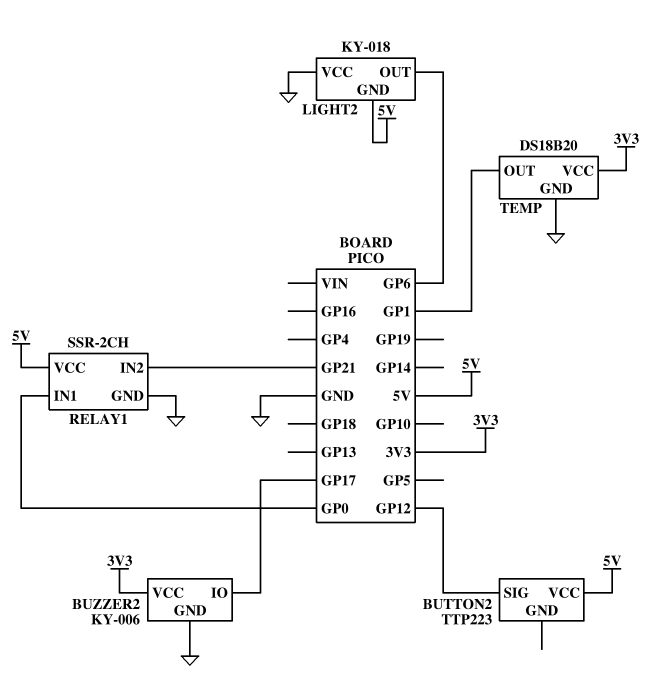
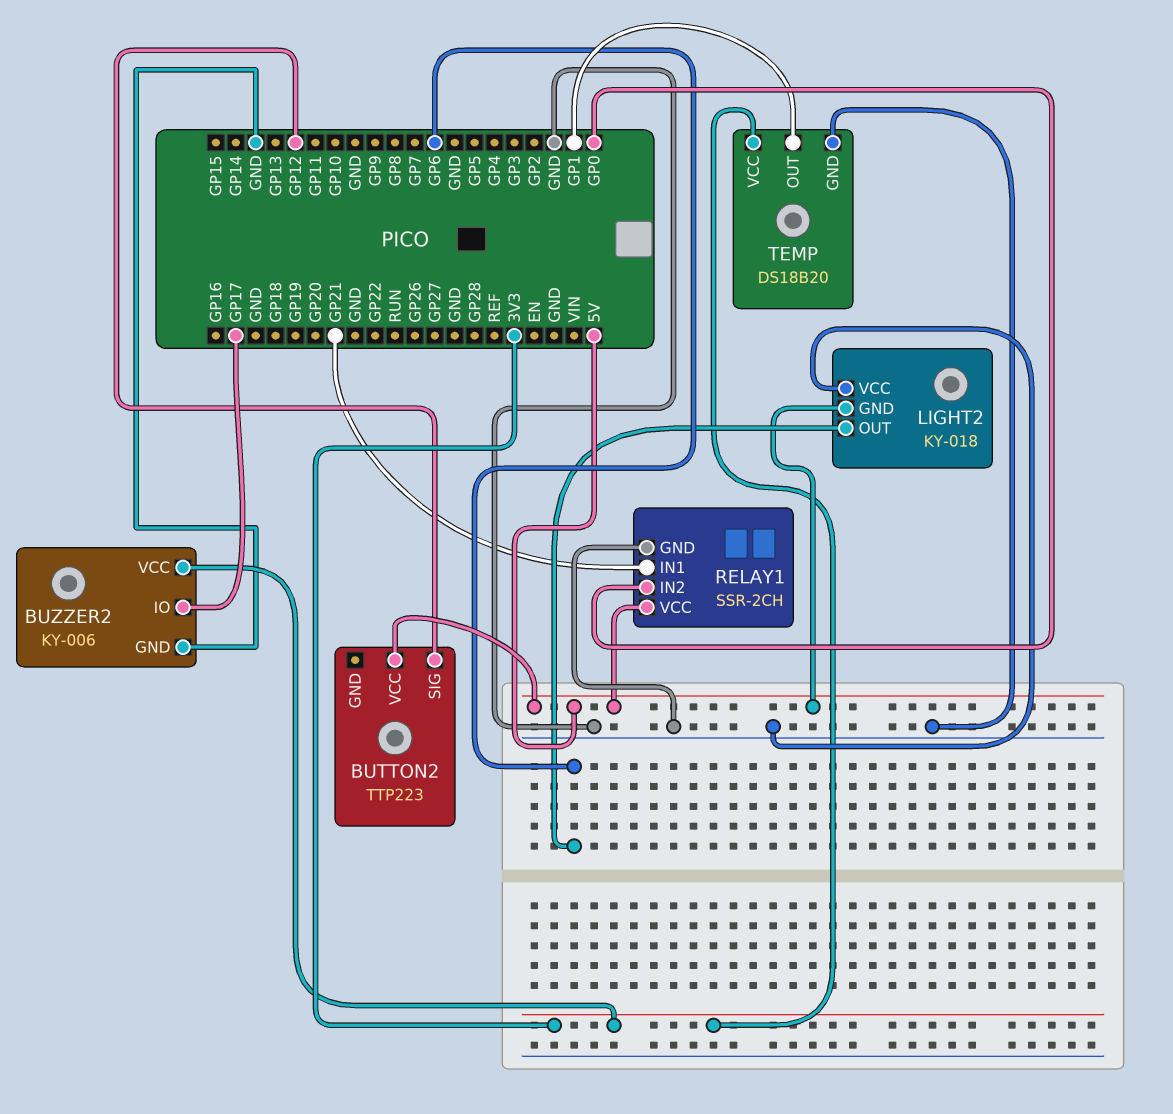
RELAY1 pin IN1: GP0 -> GP21
RELAY1 pin IN2: GP21 -> GP0

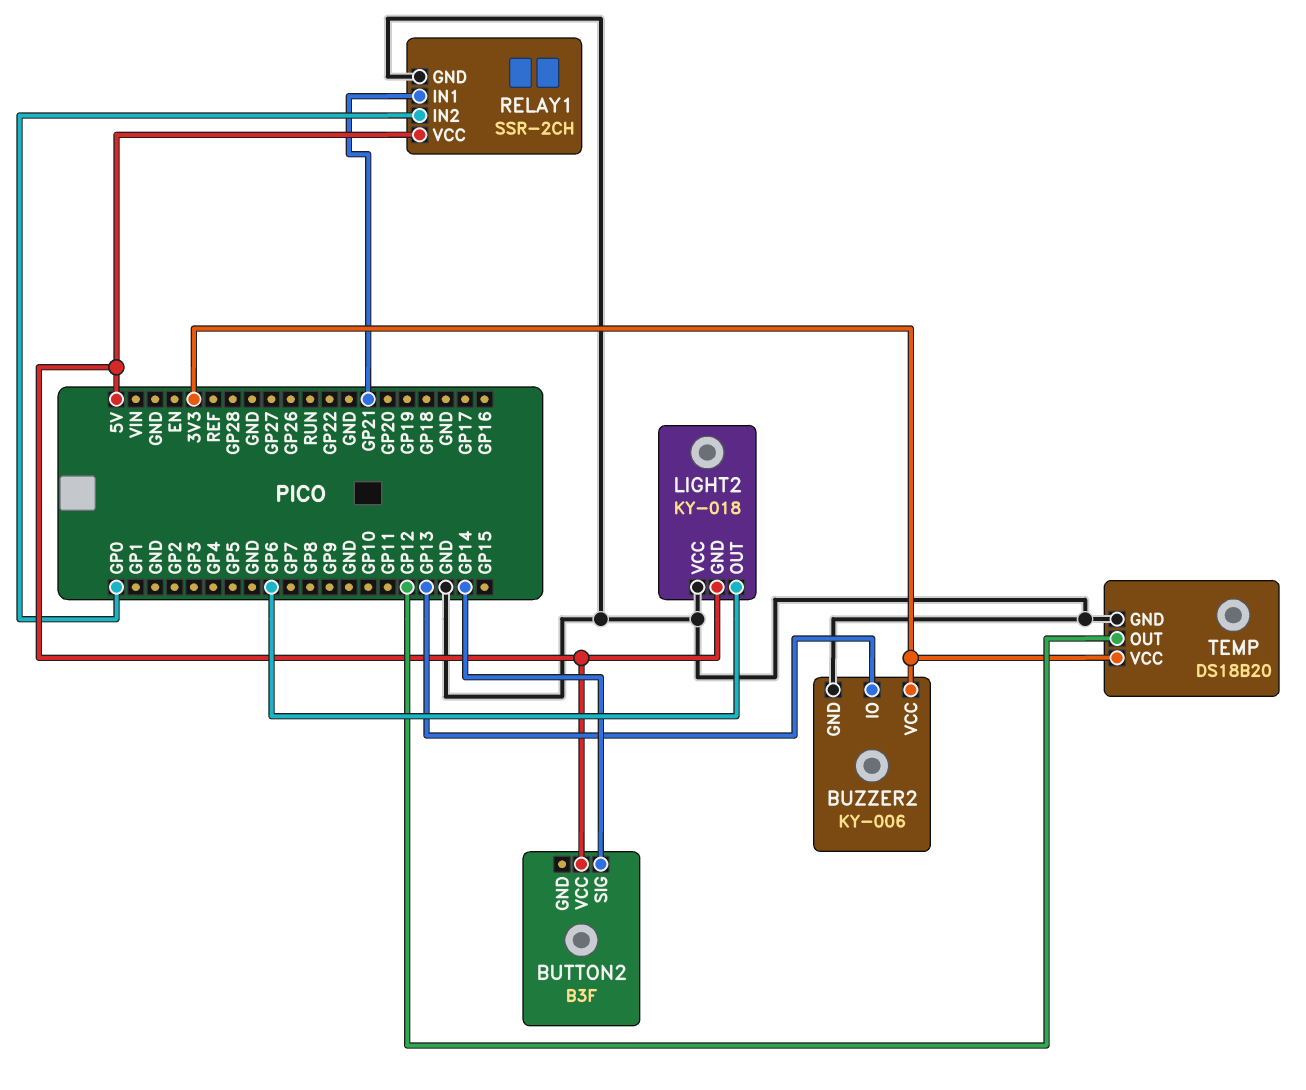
BUTTON2: TTP223 -> B3F
BUTTON2 pin SIG: GP12 -> GP14
BUZZER2 pin IO: GP17 -> GP13
TEMP pin OUT: GP1 -> GP12

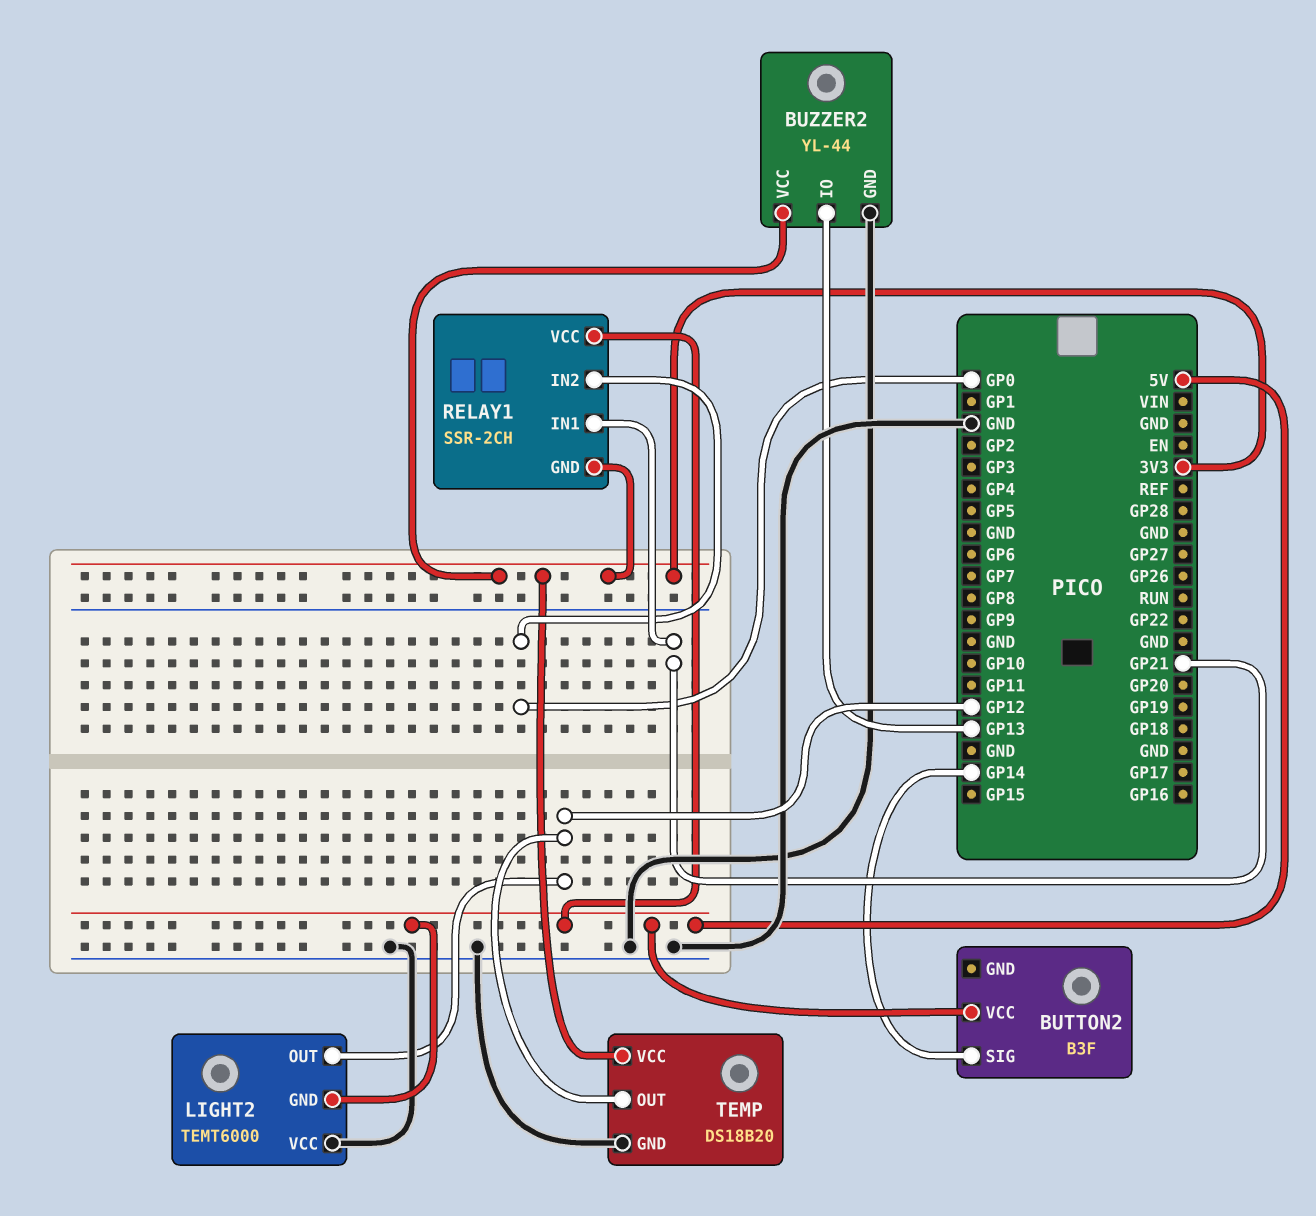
BUZZER2: KY-006 -> YL-44
LIGHT2: KY-018 -> TEMT6000
LIGHT2 pin OUT: GP6 -> GP12
RELAY1 pin GND: GND -> 3V3

